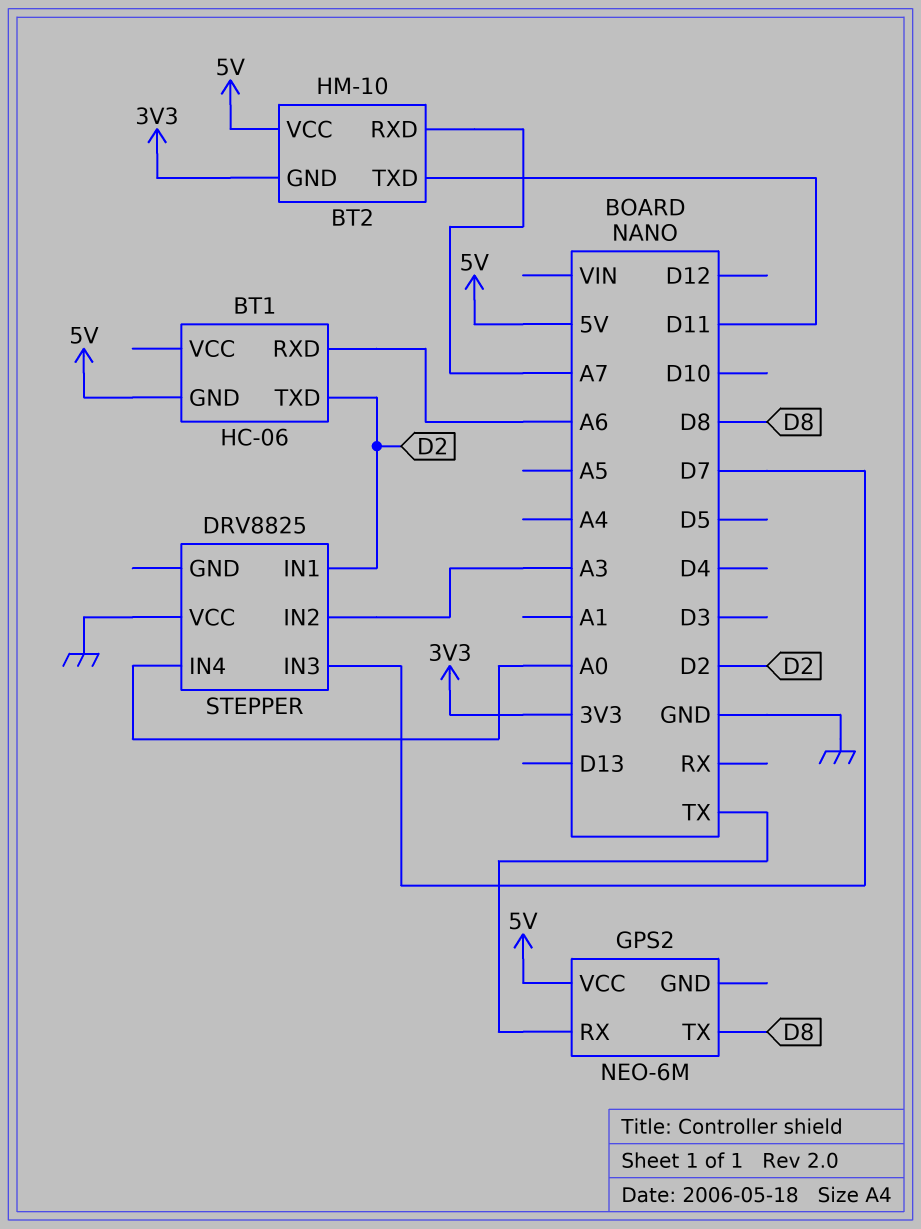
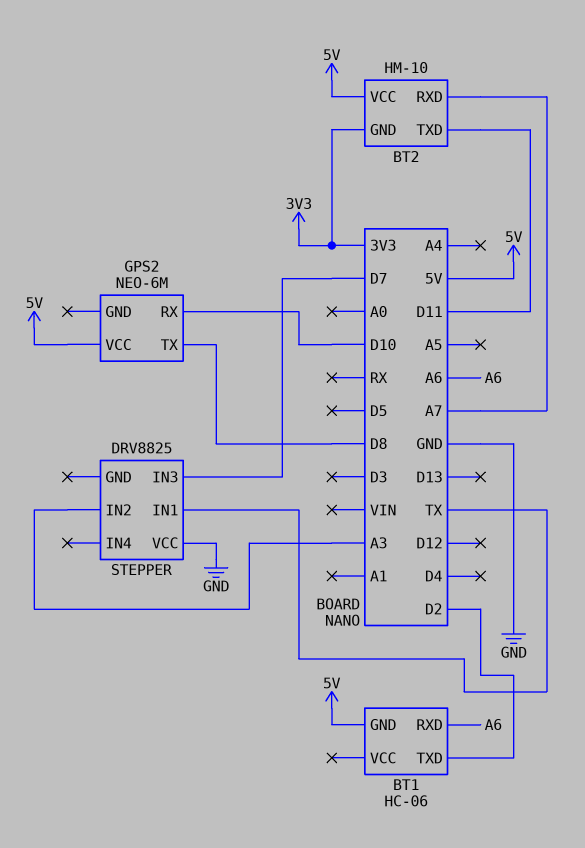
GPS2 pin RX: TX -> D10
STEPPER pin IN1: D2 -> TX
STEPPER pin IN4: A0 -> none

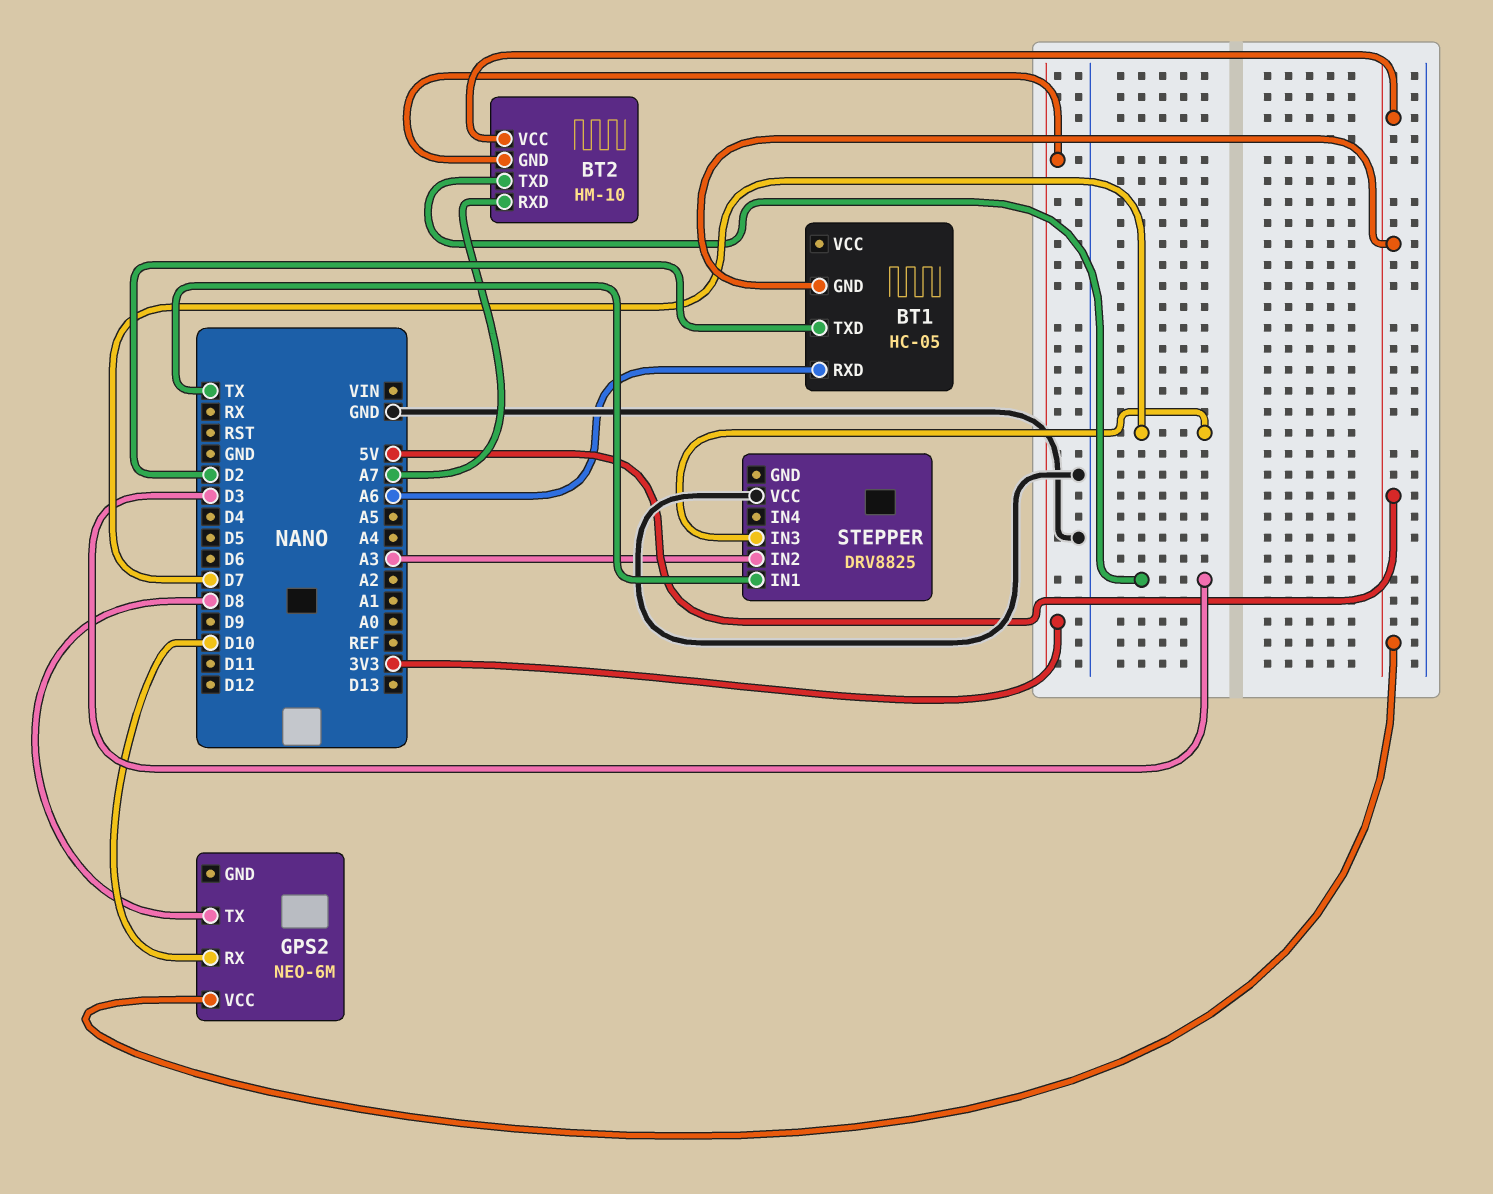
BT1: HC-06 -> HC-05
BT2 pin TXD: D11 -> D3

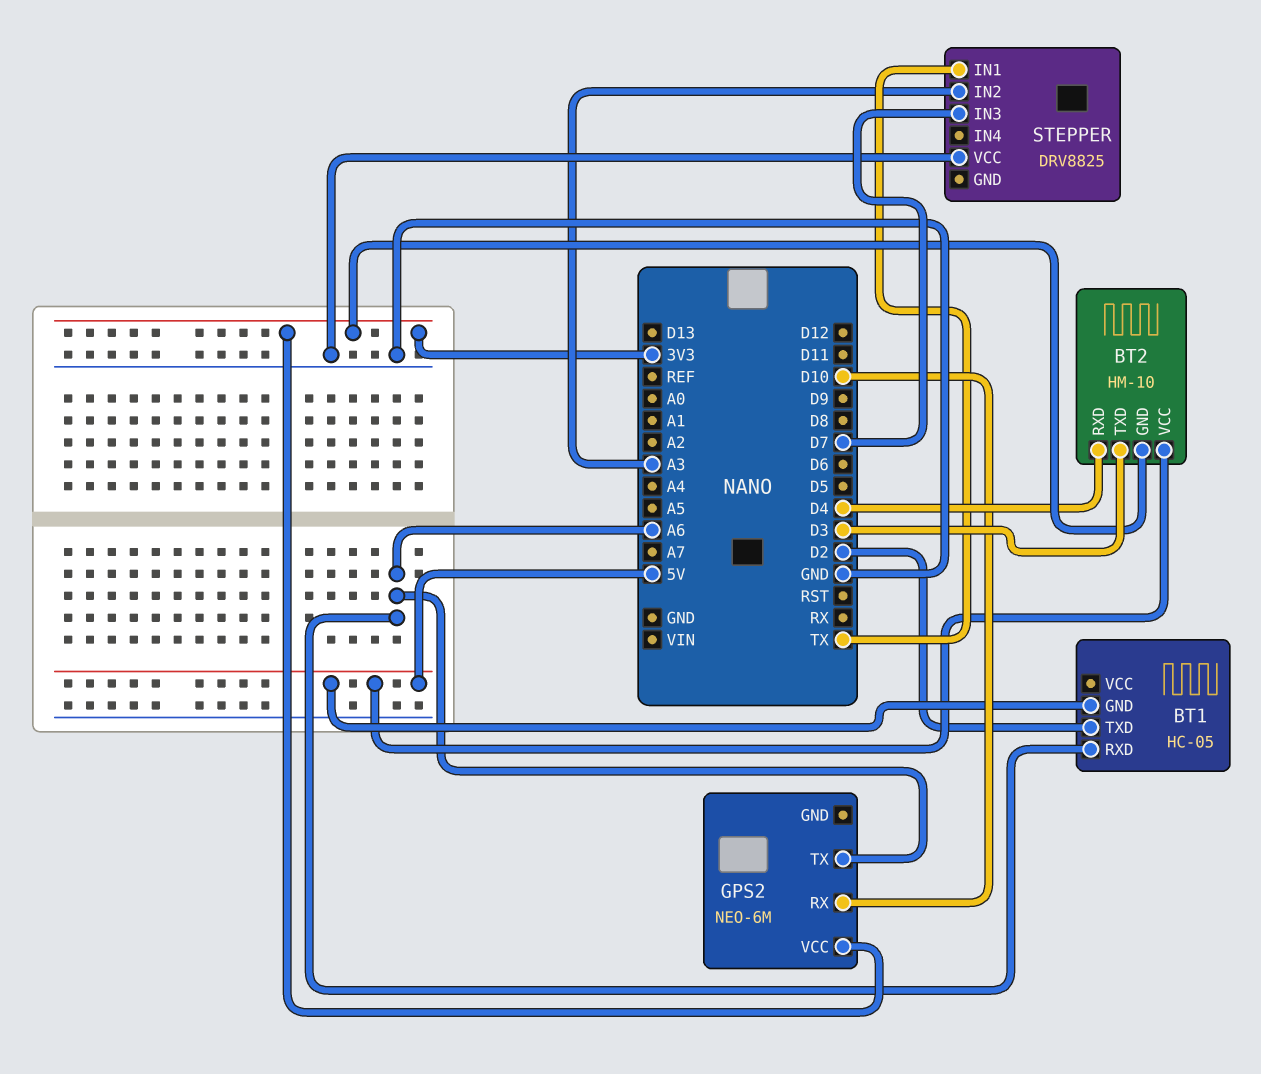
BT2 pin RXD: A7 -> D4
GPS2 pin TX: D8 -> A6
GPS2 pin VCC: 5V -> 3V3

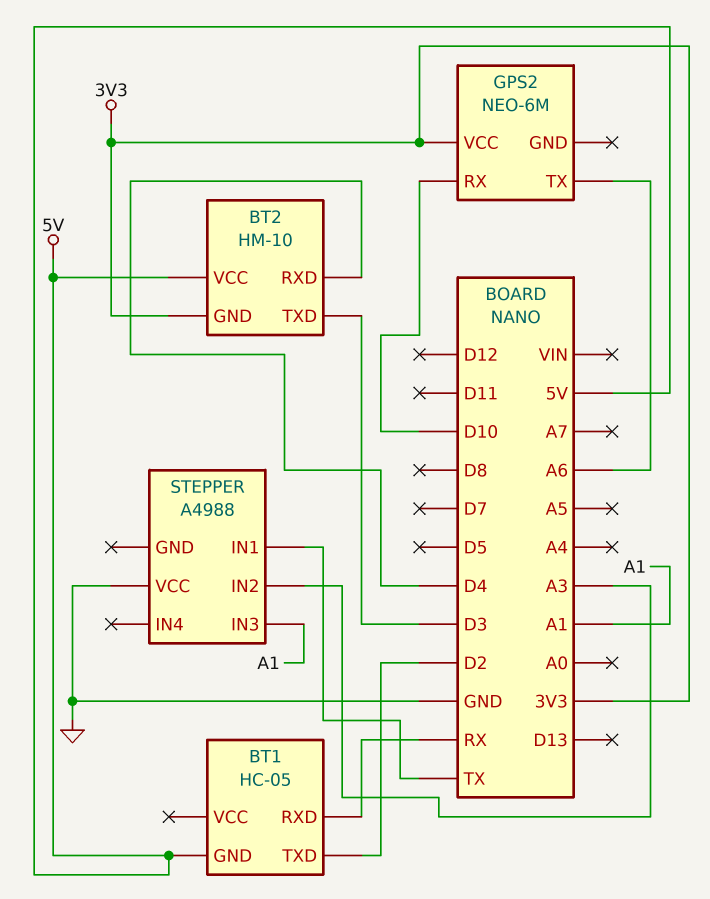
BT1 pin RXD: A6 -> RX
STEPPER: DRV8825 -> A4988
STEPPER pin IN3: D7 -> A1

